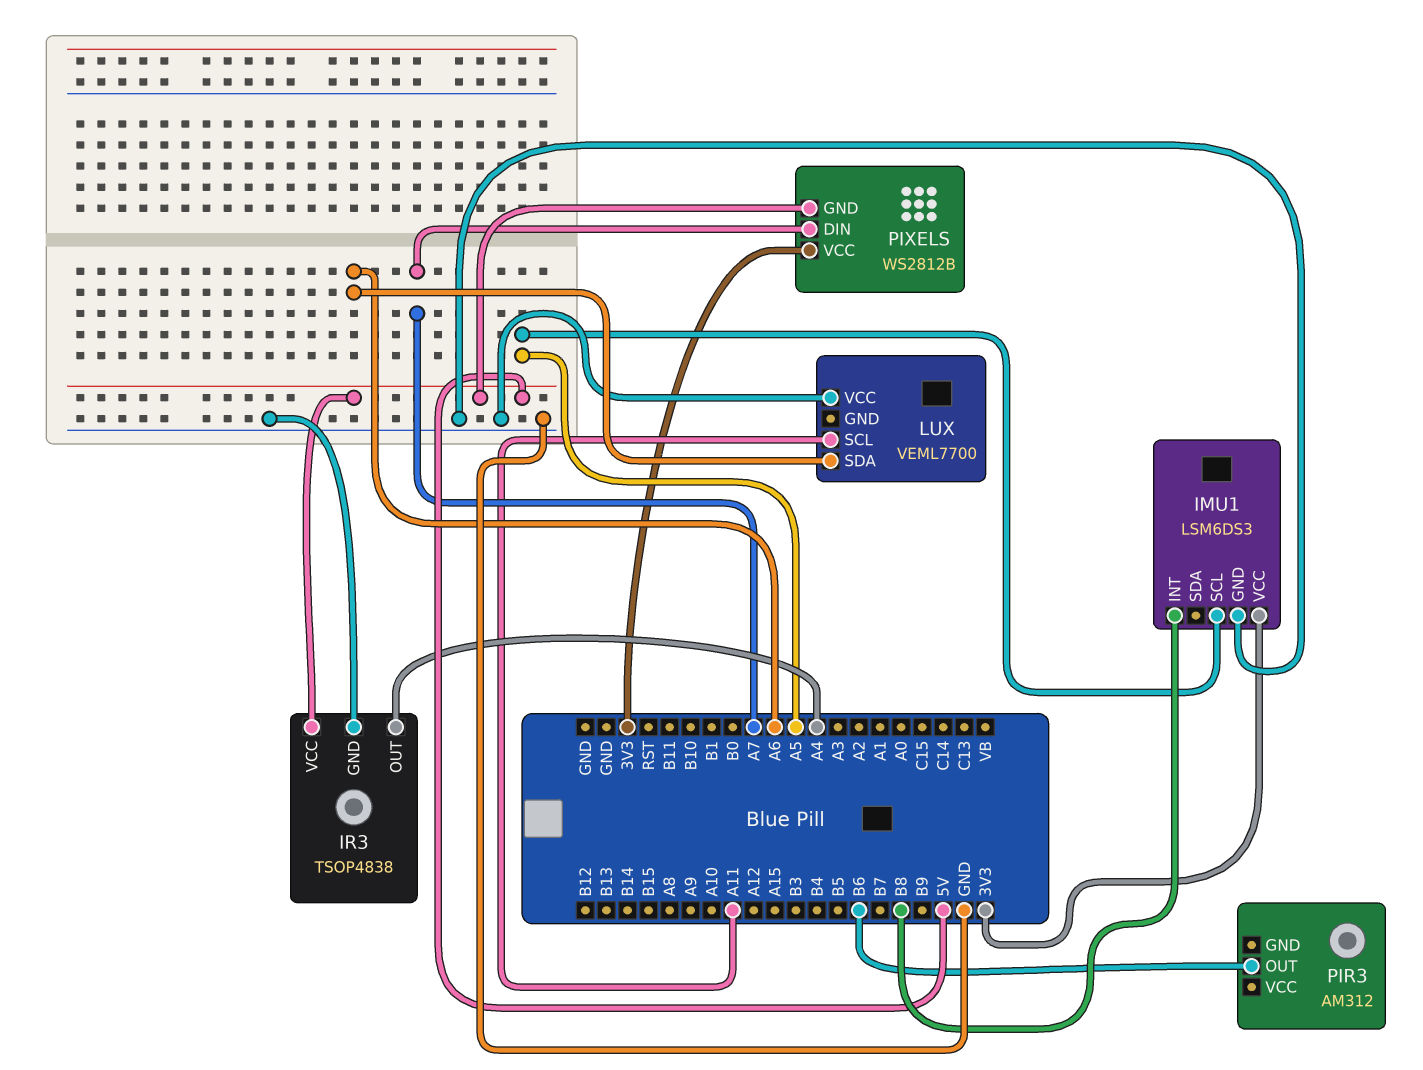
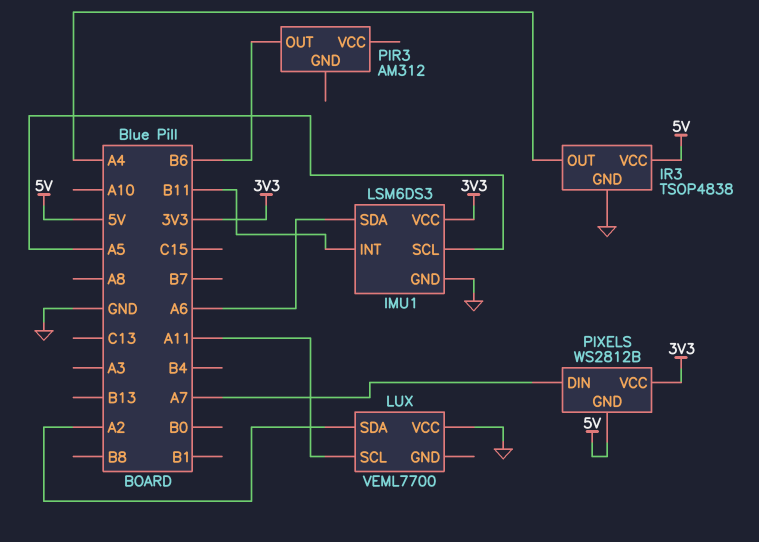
IMU1 pin INT: B8 -> B11
IMU1 pin SDA: none -> A6
LUX pin SDA: A6 -> A2

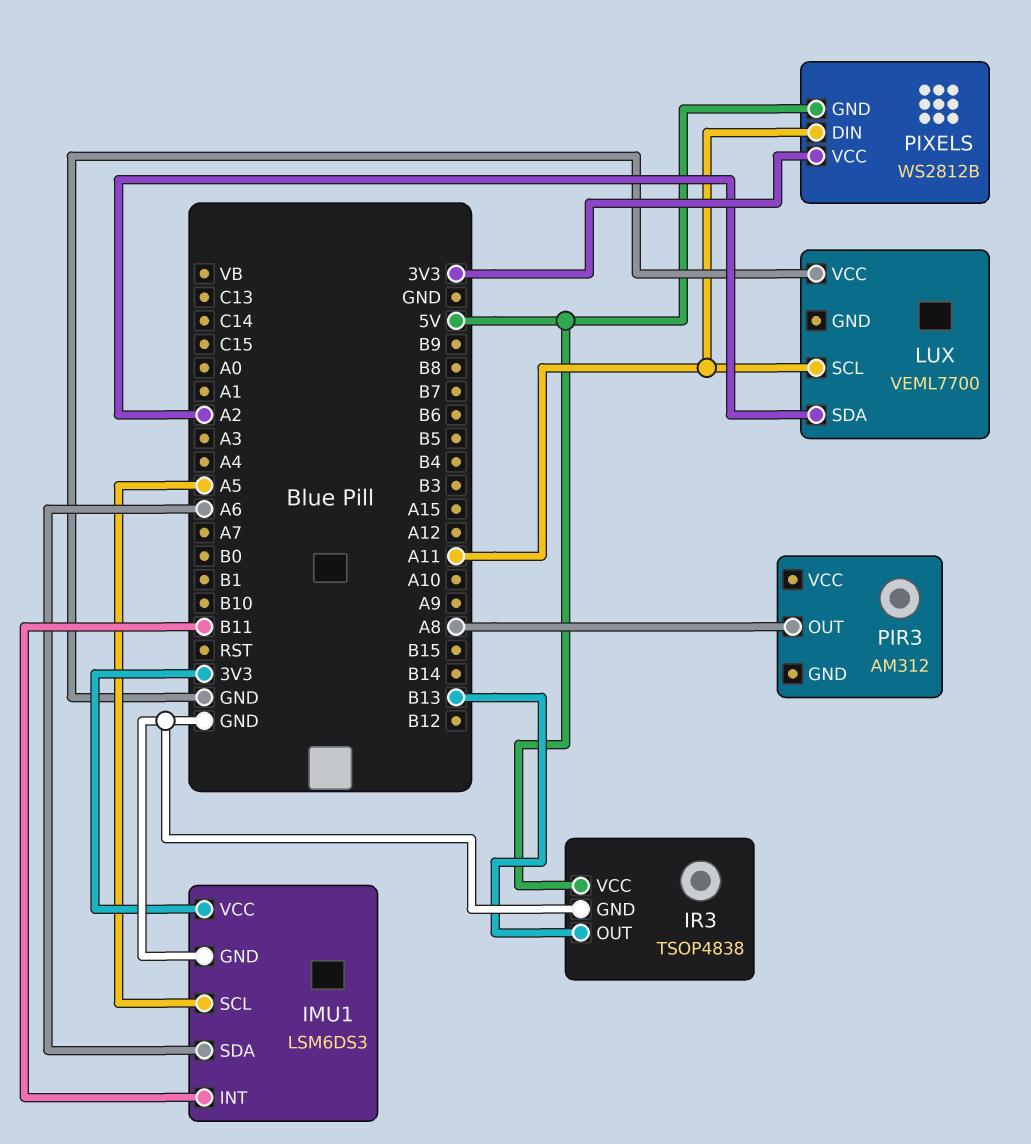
IR3 pin OUT: A4 -> B13
PIR3 pin OUT: B6 -> A8
PIXELS pin DIN: A7 -> A11

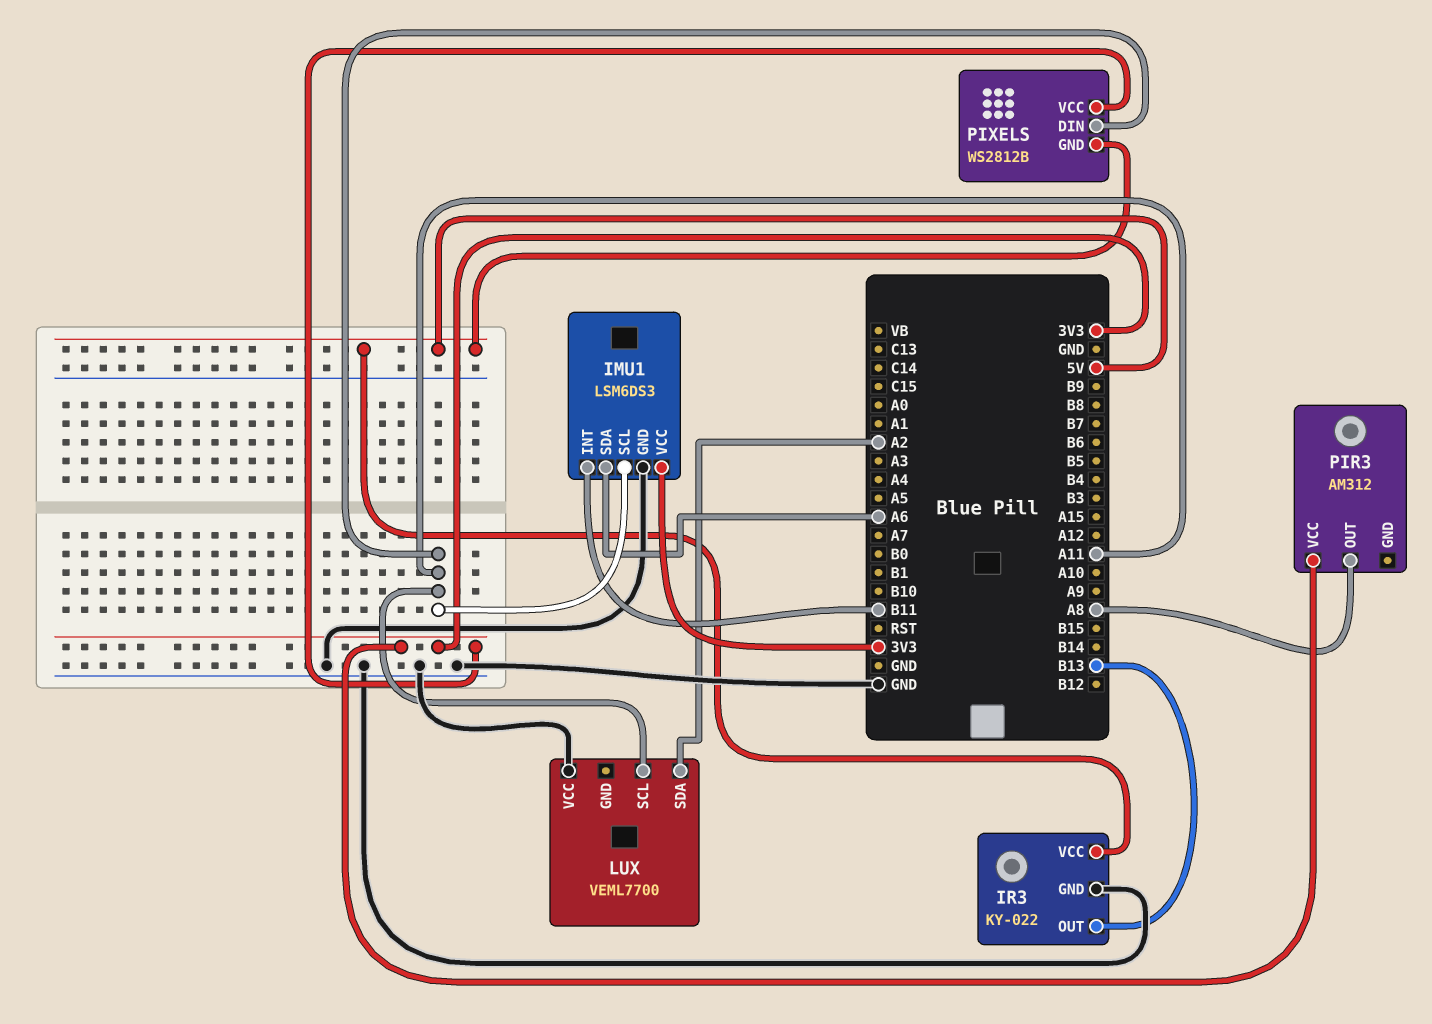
IMU1 pin SCL: A5 -> A11
IR3: TSOP4838 -> KY-022
PIR3 pin VCC: none -> 3V3

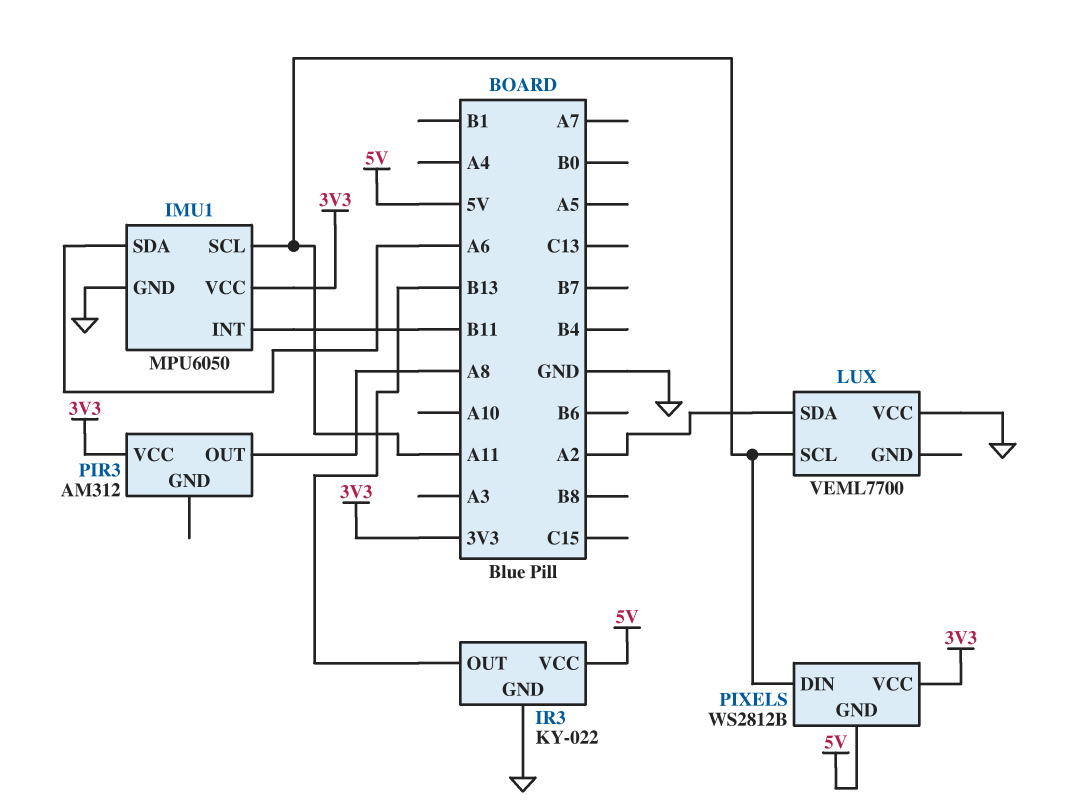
IMU1: LSM6DS3 -> MPU6050

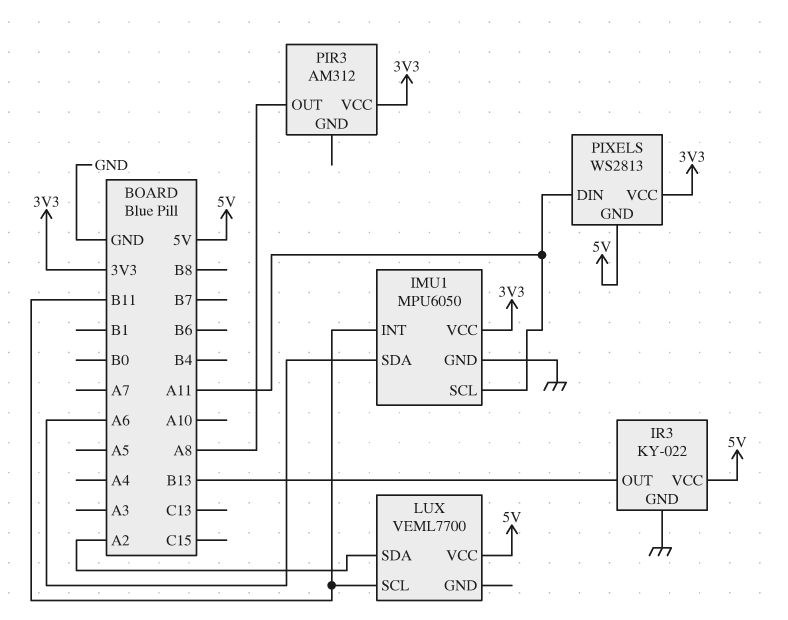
LUX pin SCL: A11 -> B11
LUX pin VCC: GND -> 5V
PIXELS: WS2812B -> WS2813

